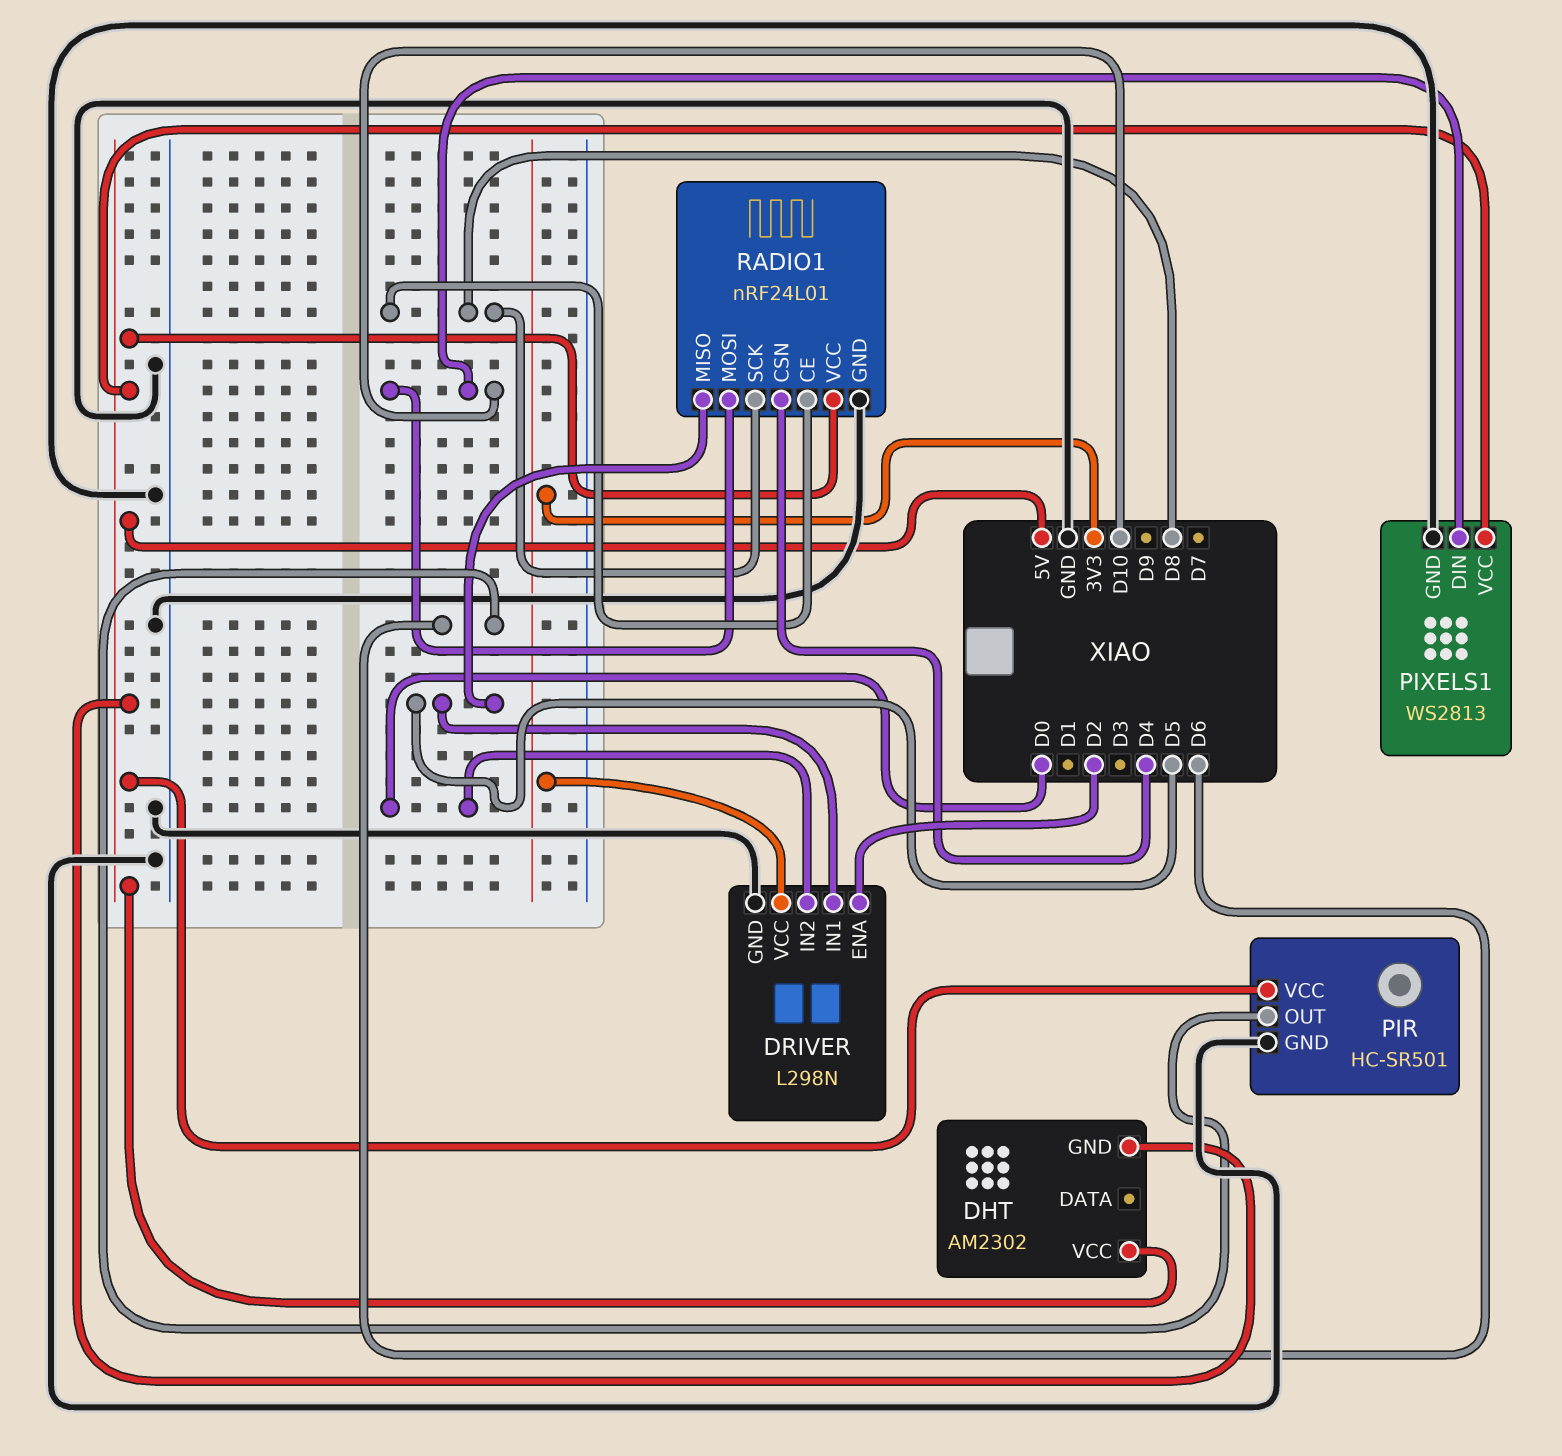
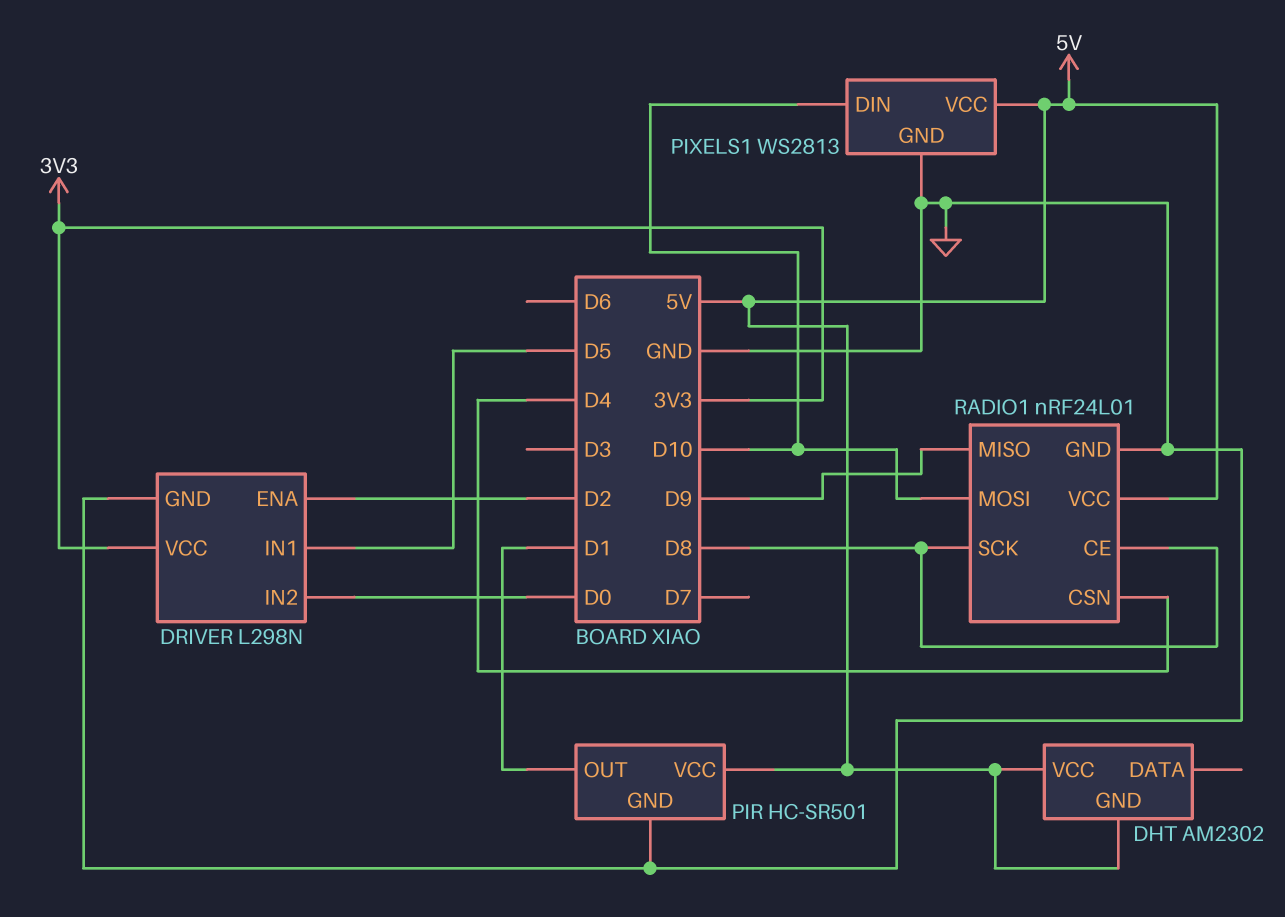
PIR pin OUT: D6 -> D1
RADIO1 pin MISO: D5 -> D9

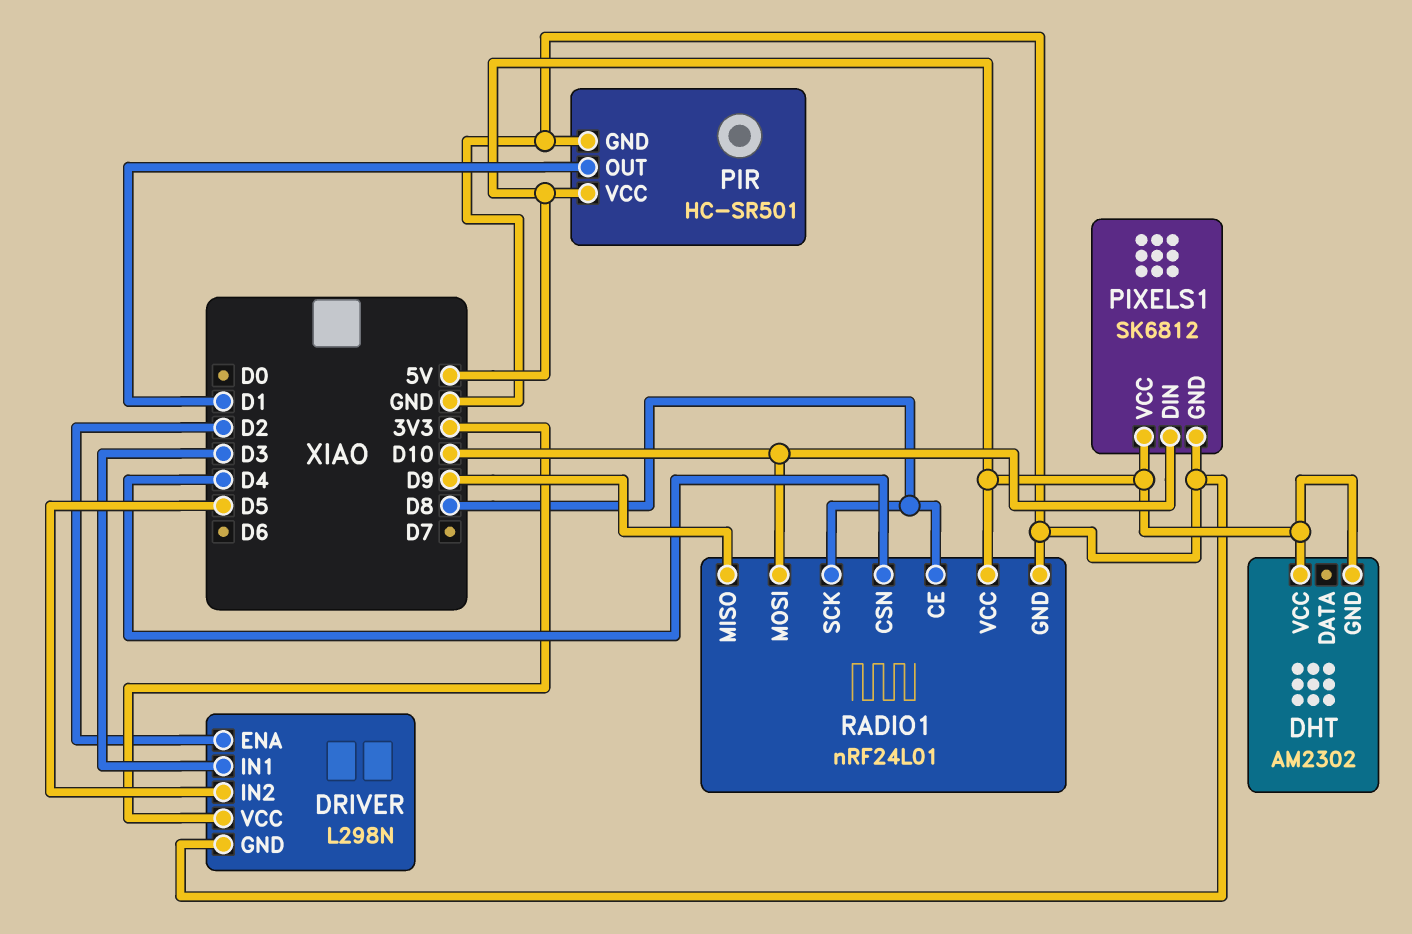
DRIVER pin IN1: D5 -> D3
DRIVER pin IN2: D0 -> D5
PIXELS1: WS2813 -> SK6812

